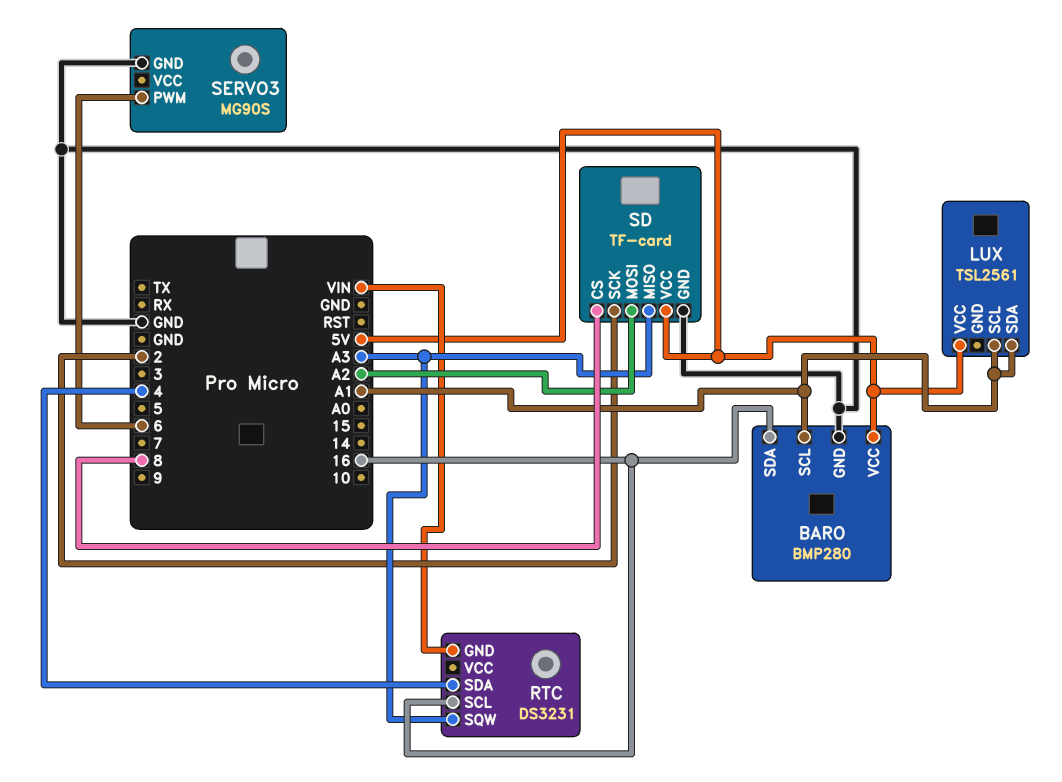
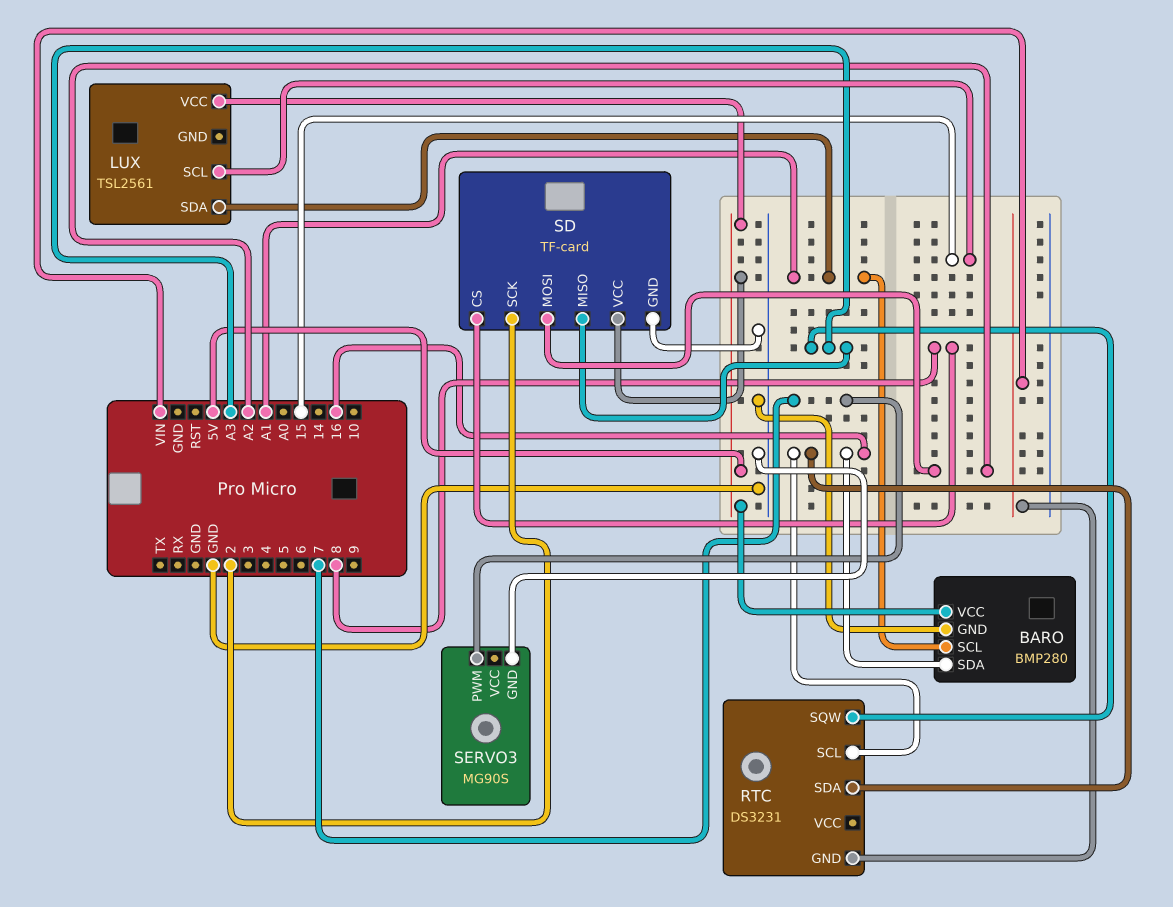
LUX pin SCL: A1 -> 15
RTC pin SDA: 4 -> 16
SERVO3 pin PWM: 6 -> 7

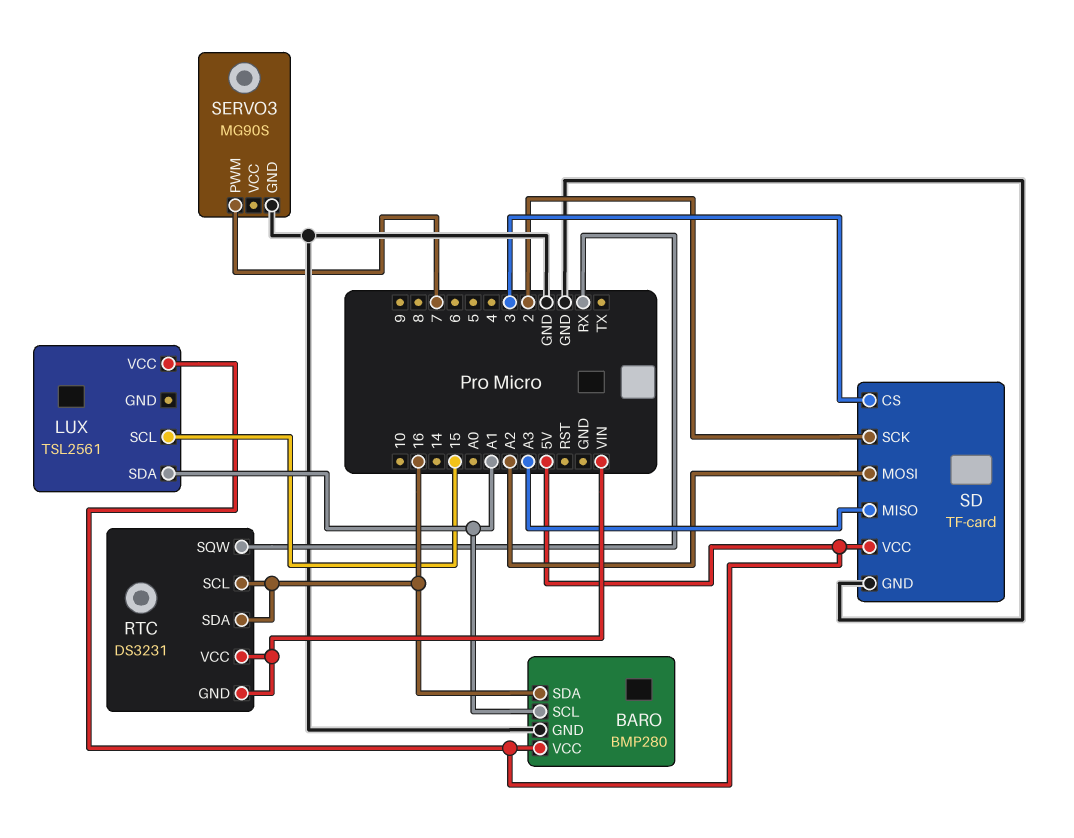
RTC pin SQW: A3 -> RX
RTC pin VCC: none -> VIN
SD pin CS: 8 -> 3

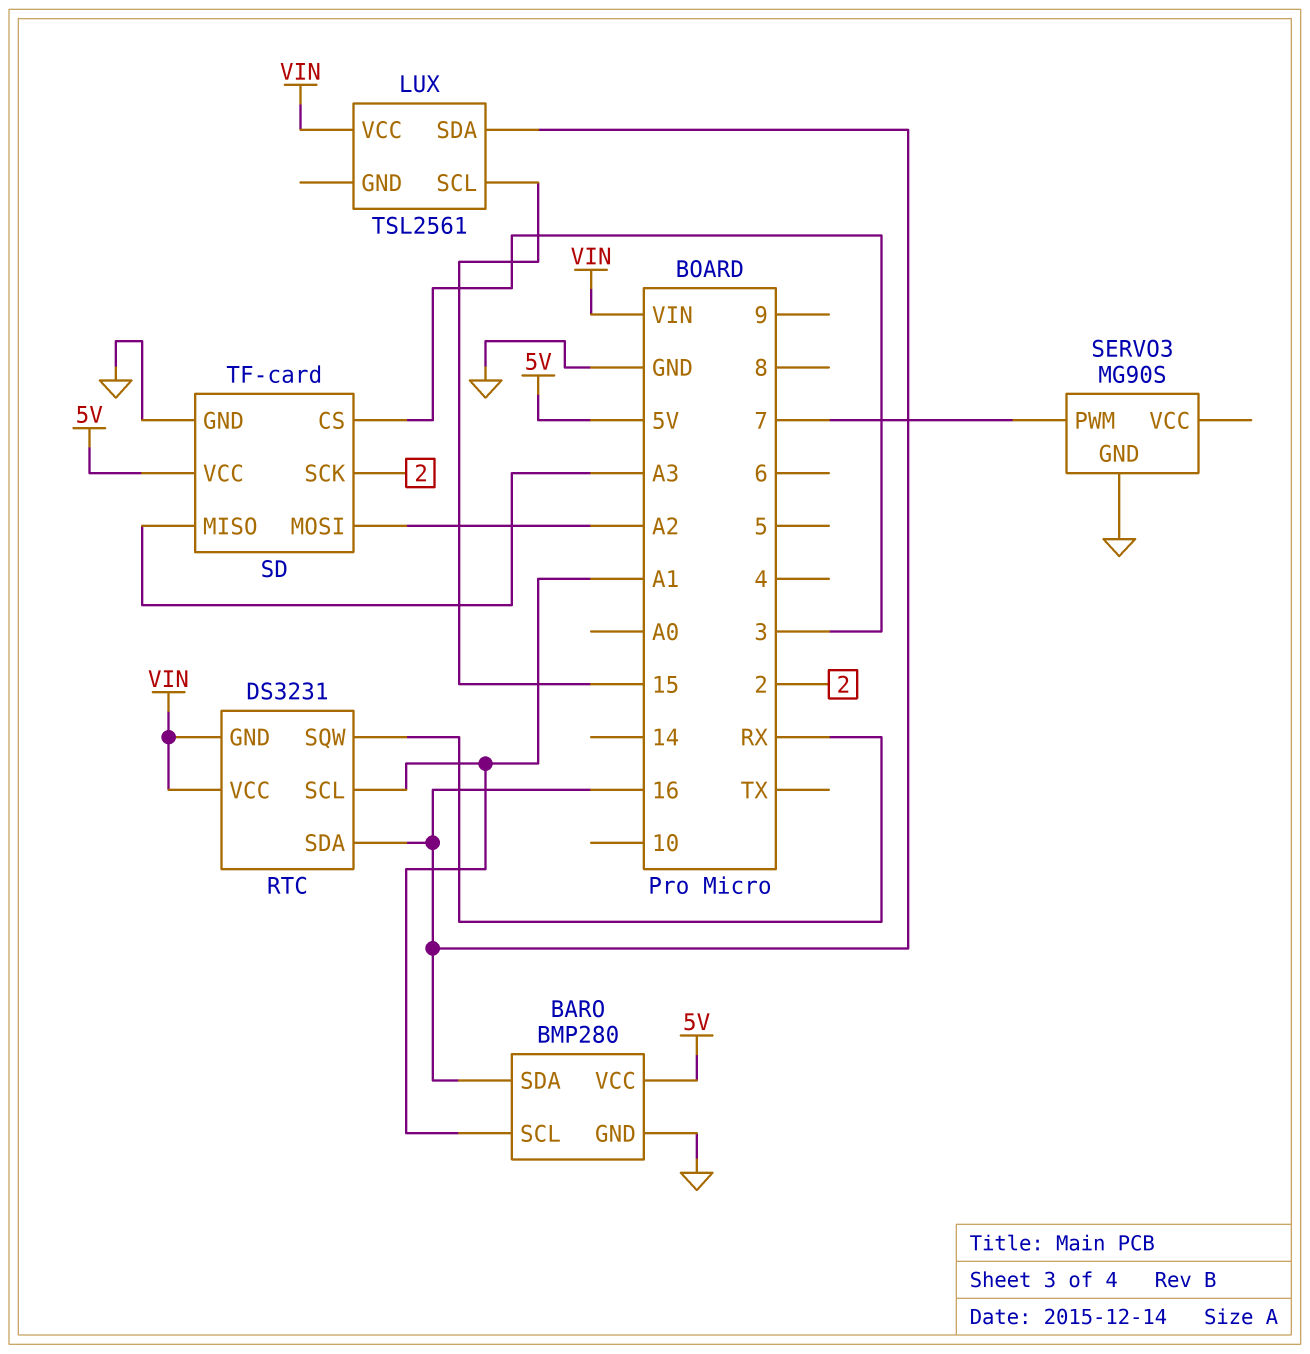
LUX pin SDA: A1 -> 16
LUX pin VCC: 5V -> VIN
RTC pin SCL: 16 -> A1

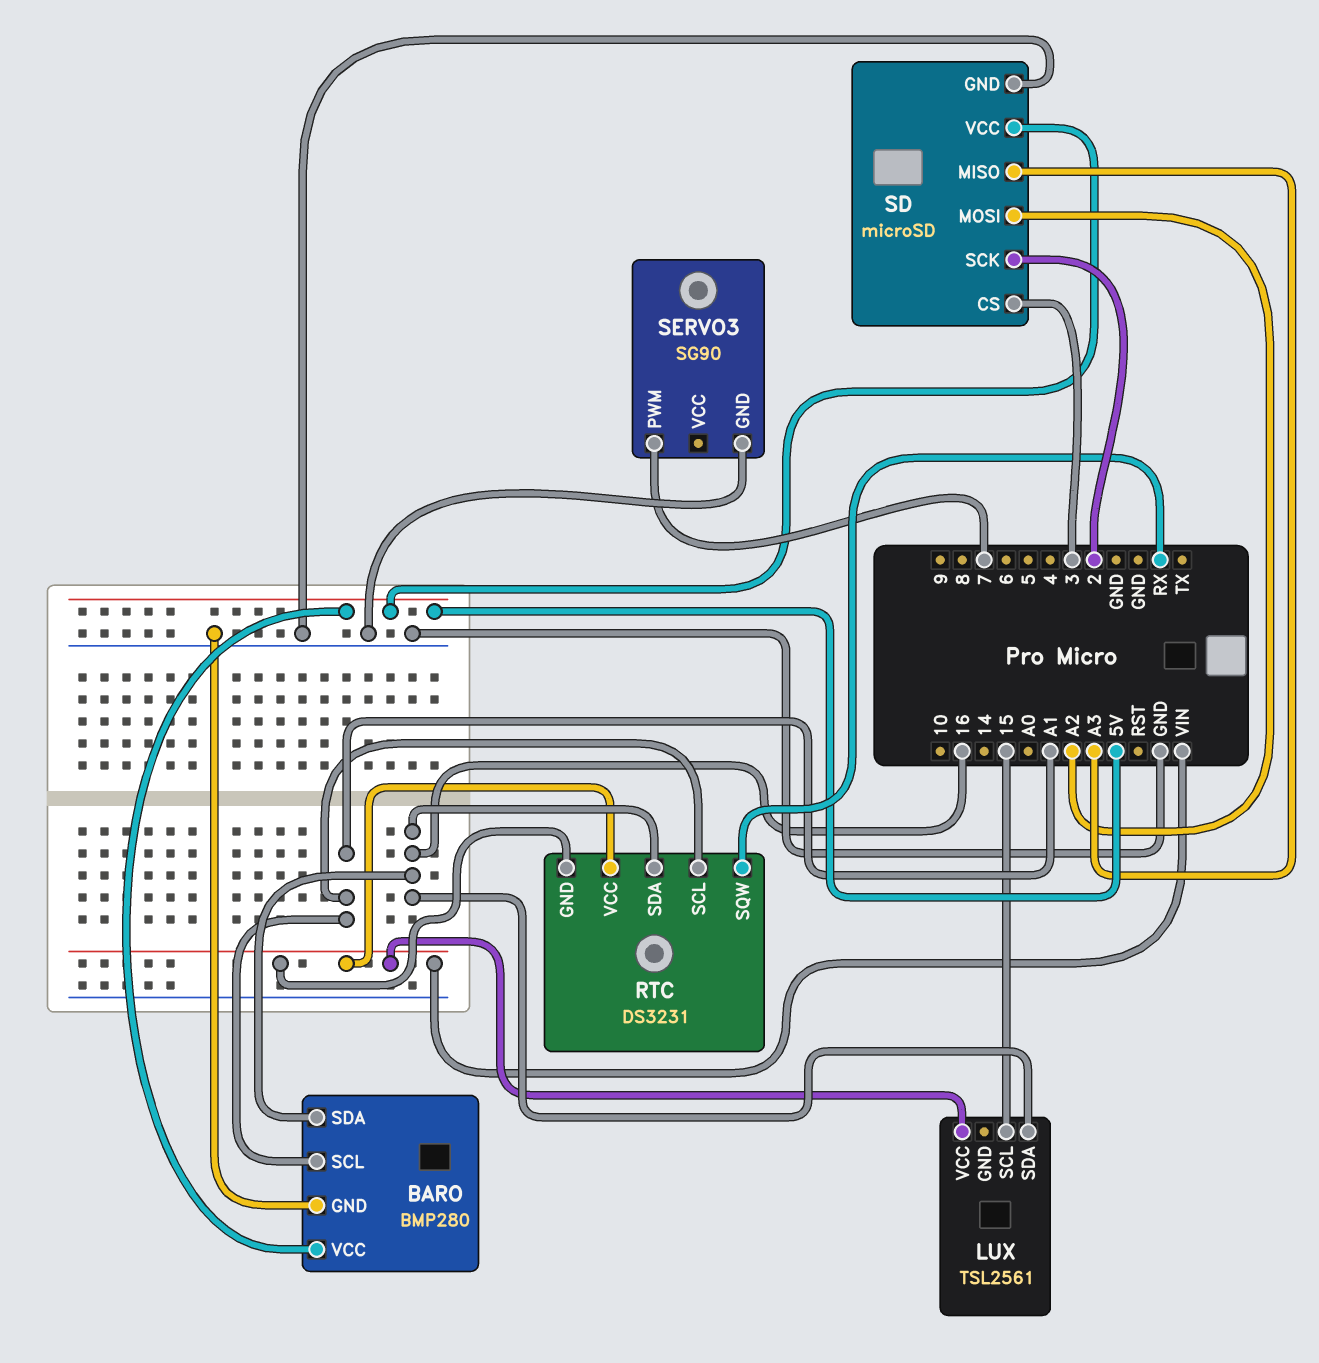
SD: TF-card -> microSD
SERVO3: MG90S -> SG90

